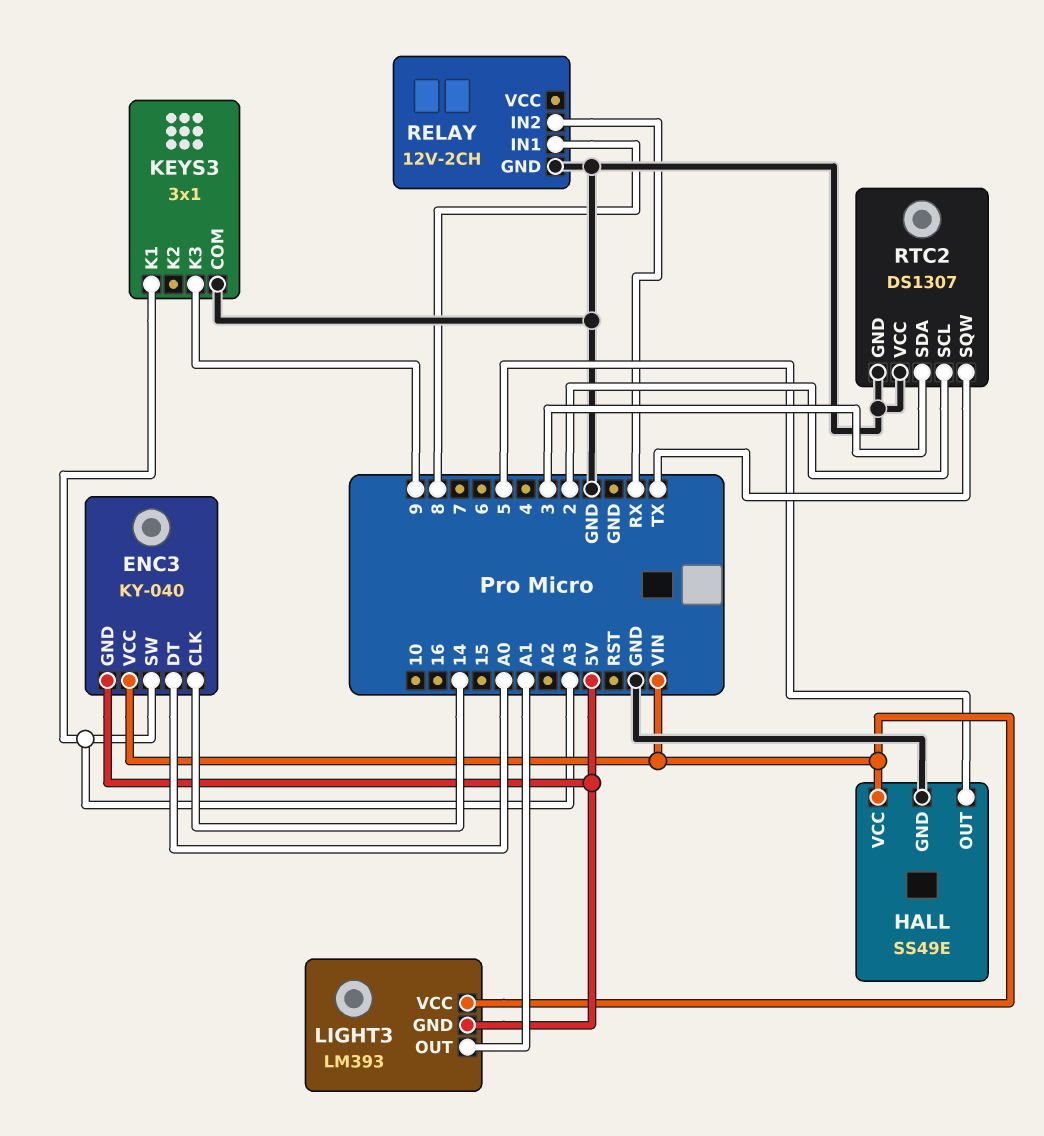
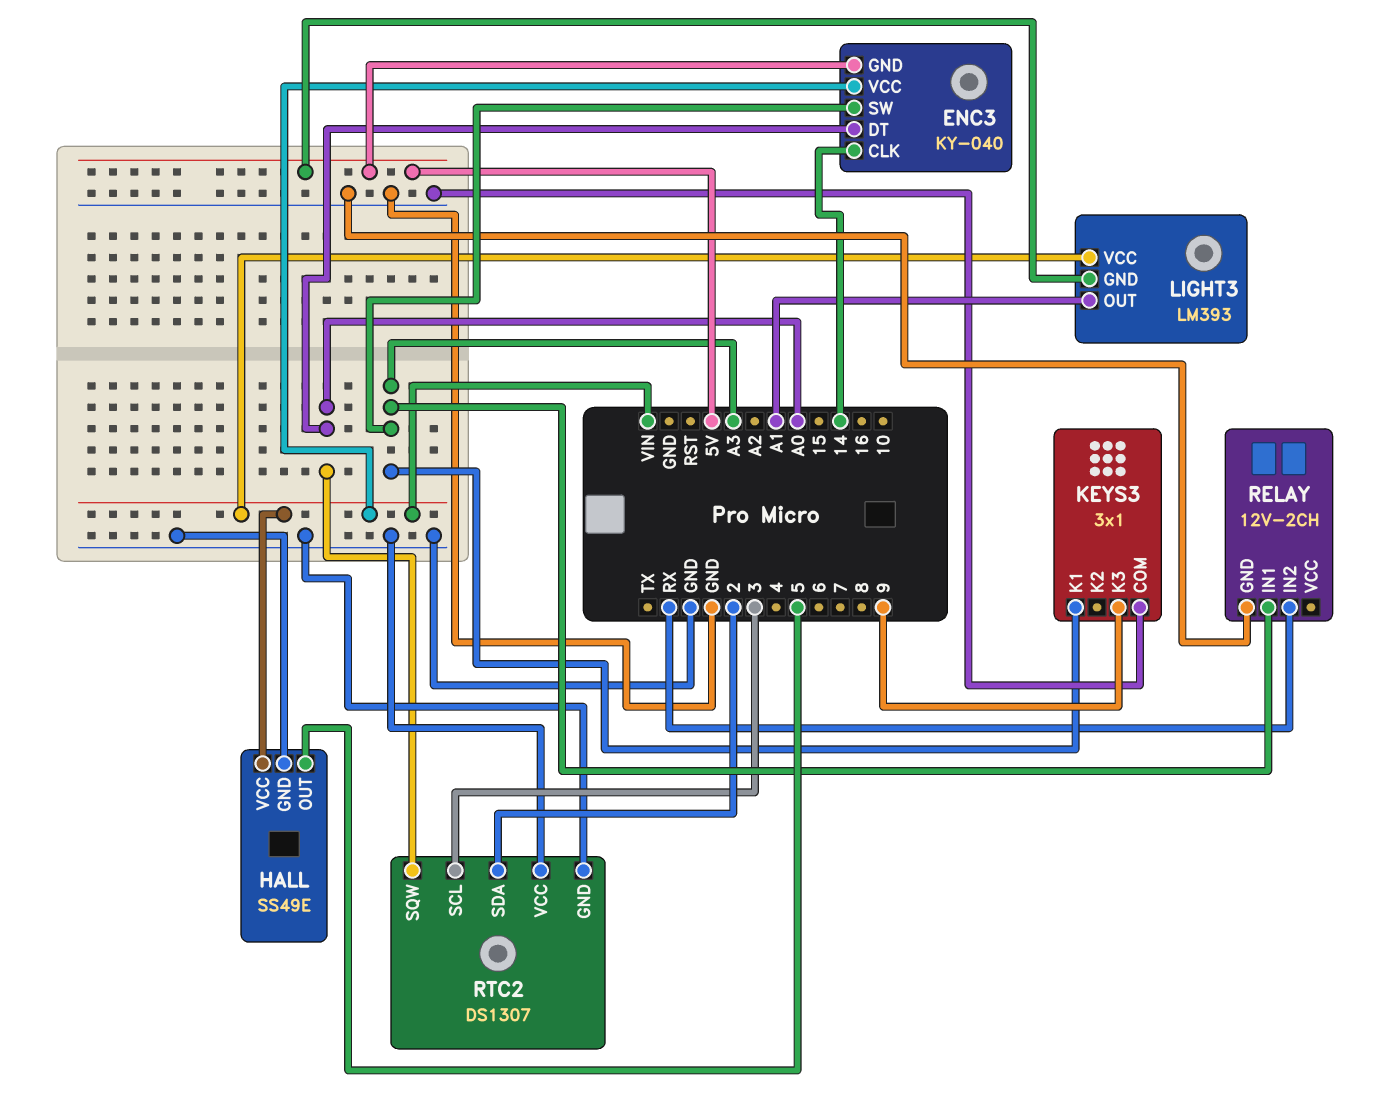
RELAY pin IN1: 8 -> A3
RTC2 pin SCL: 2 -> 3
RTC2 pin SDA: 3 -> 2
RTC2 pin SQW: TX -> A0

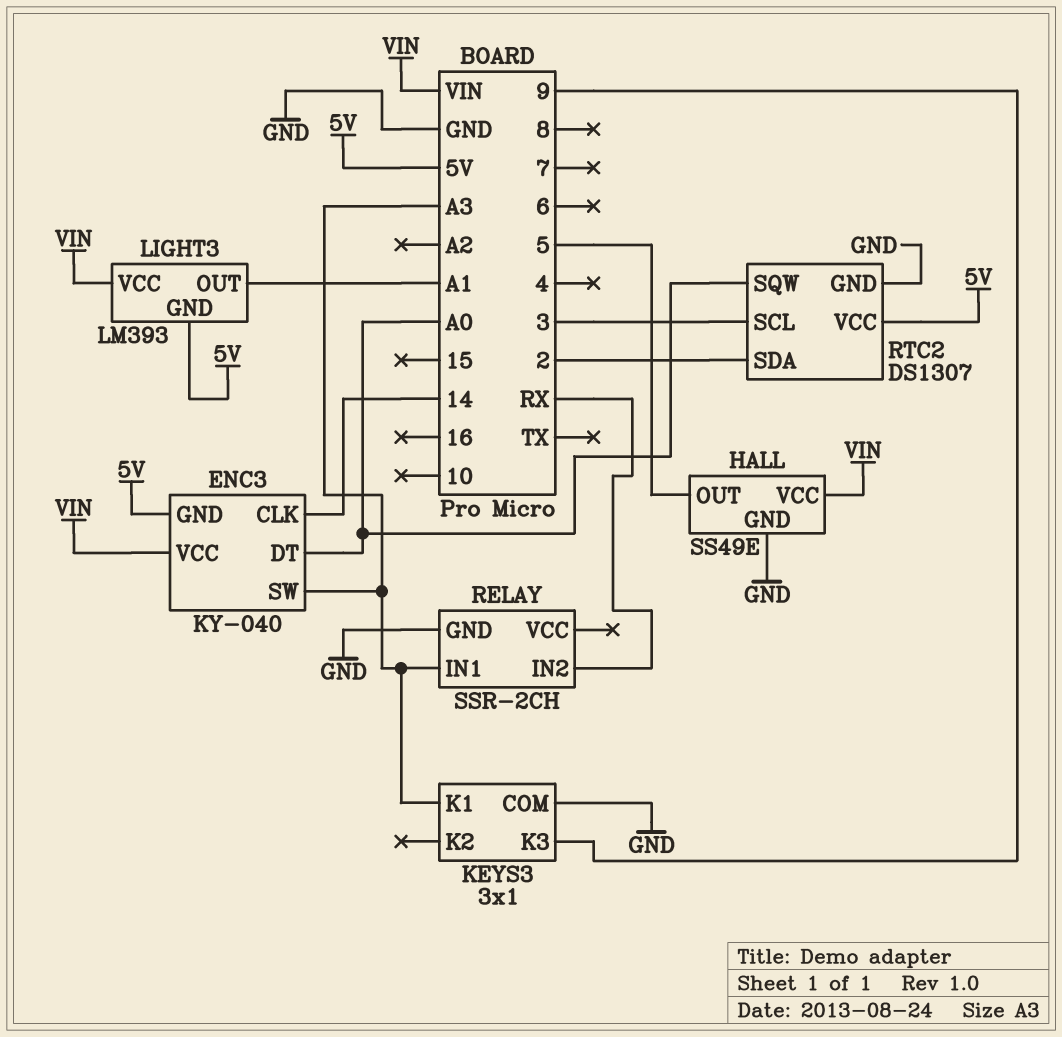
RELAY: 12V-2CH -> SSR-2CH
RTC2 pin VCC: GND -> 5V

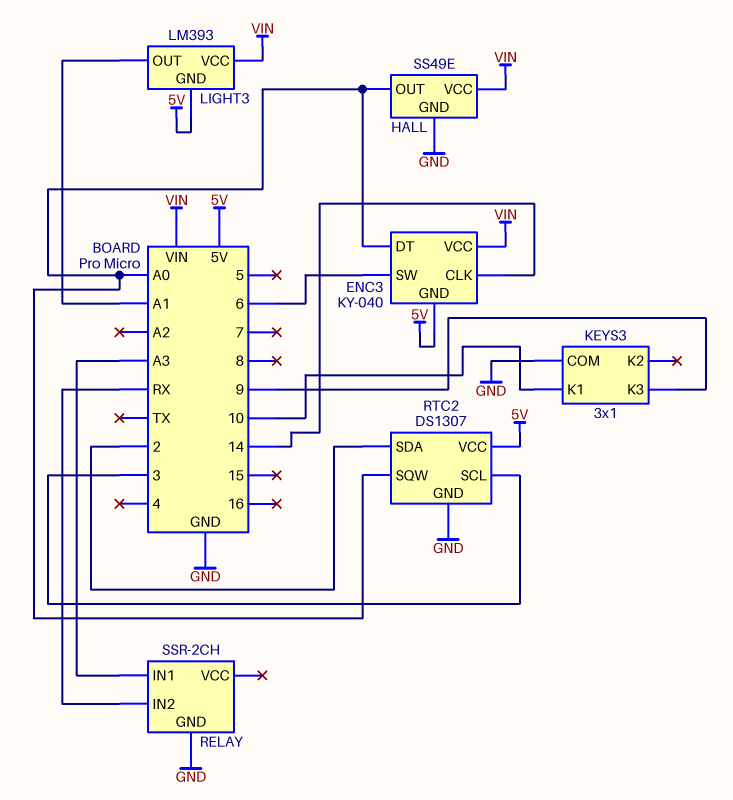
ENC3 pin SW: A3 -> 6
HALL pin OUT: 5 -> A0
KEYS3 pin K1: A3 -> 10

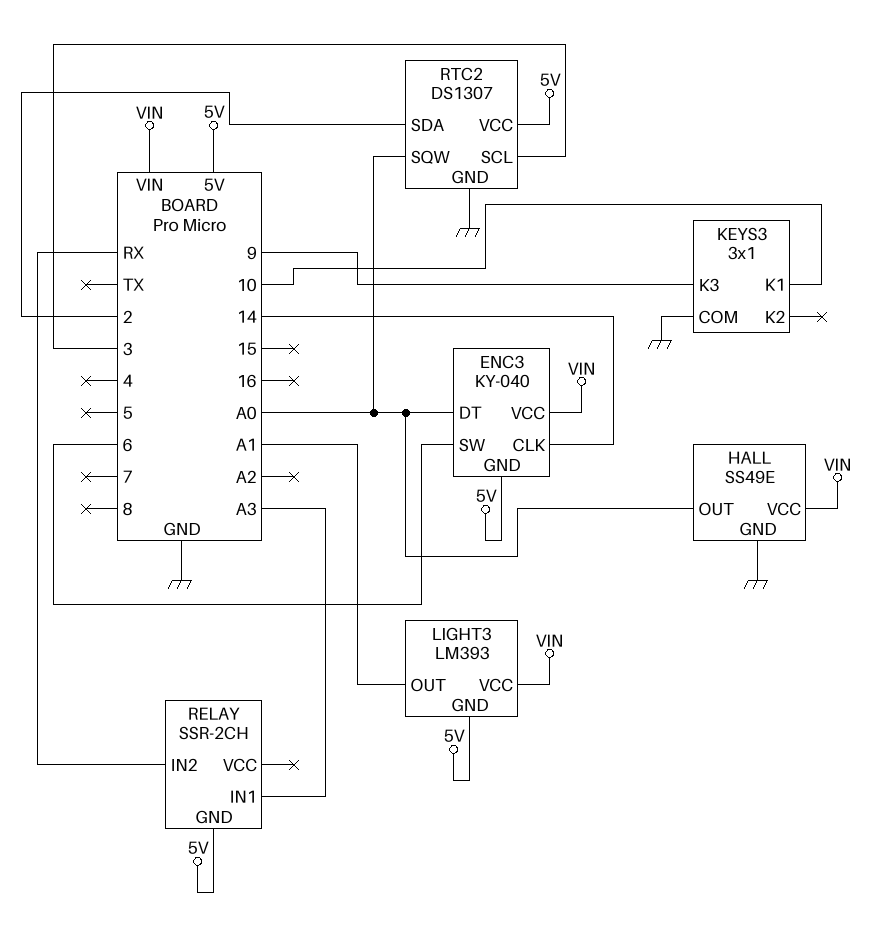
RELAY pin GND: GND -> 5V

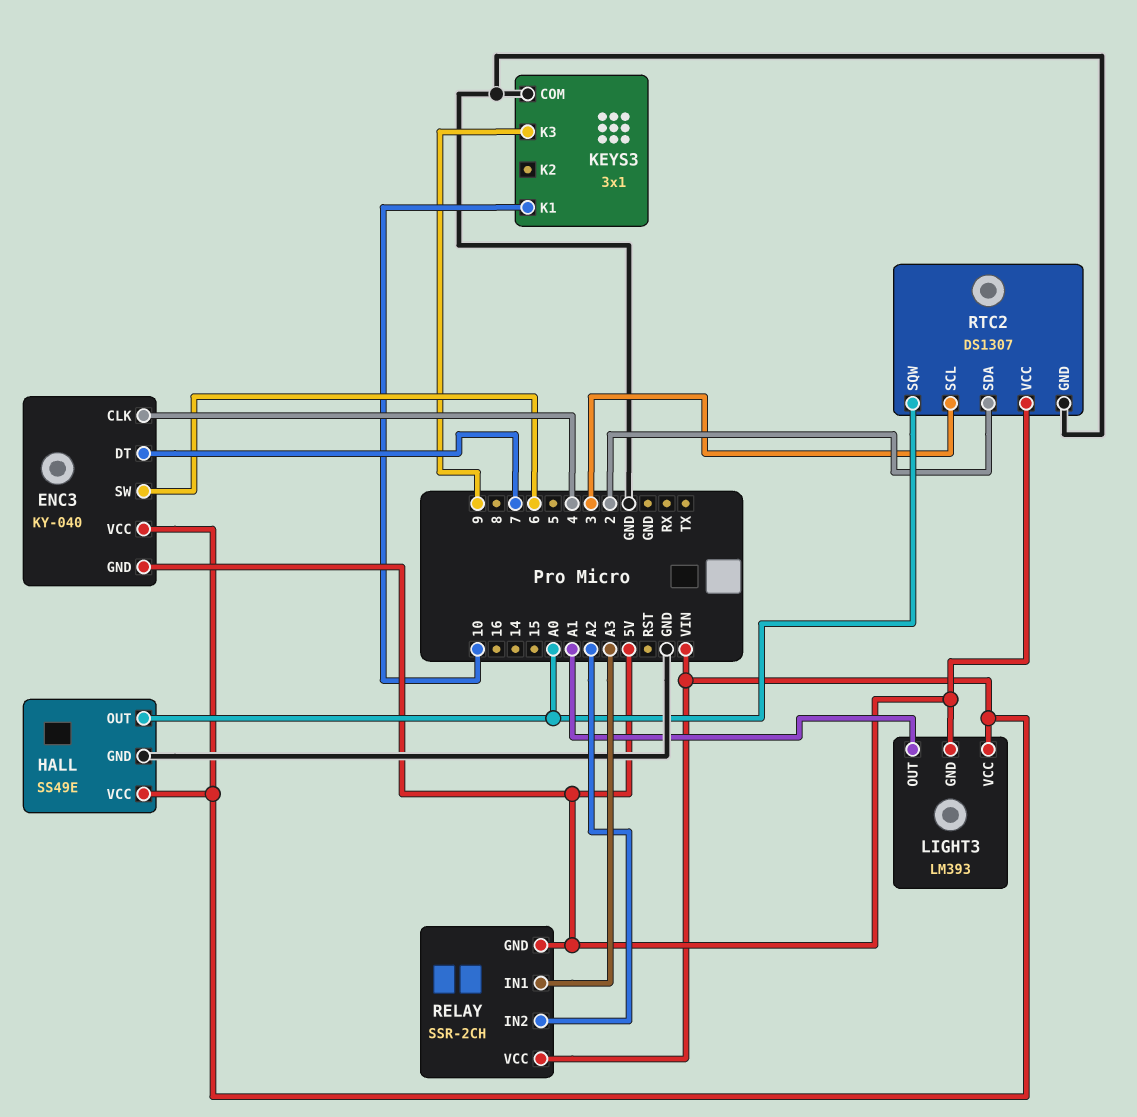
ENC3 pin CLK: 14 -> 4
ENC3 pin DT: A0 -> 7
RELAY pin IN2: RX -> A2
RELAY pin VCC: none -> VIN

